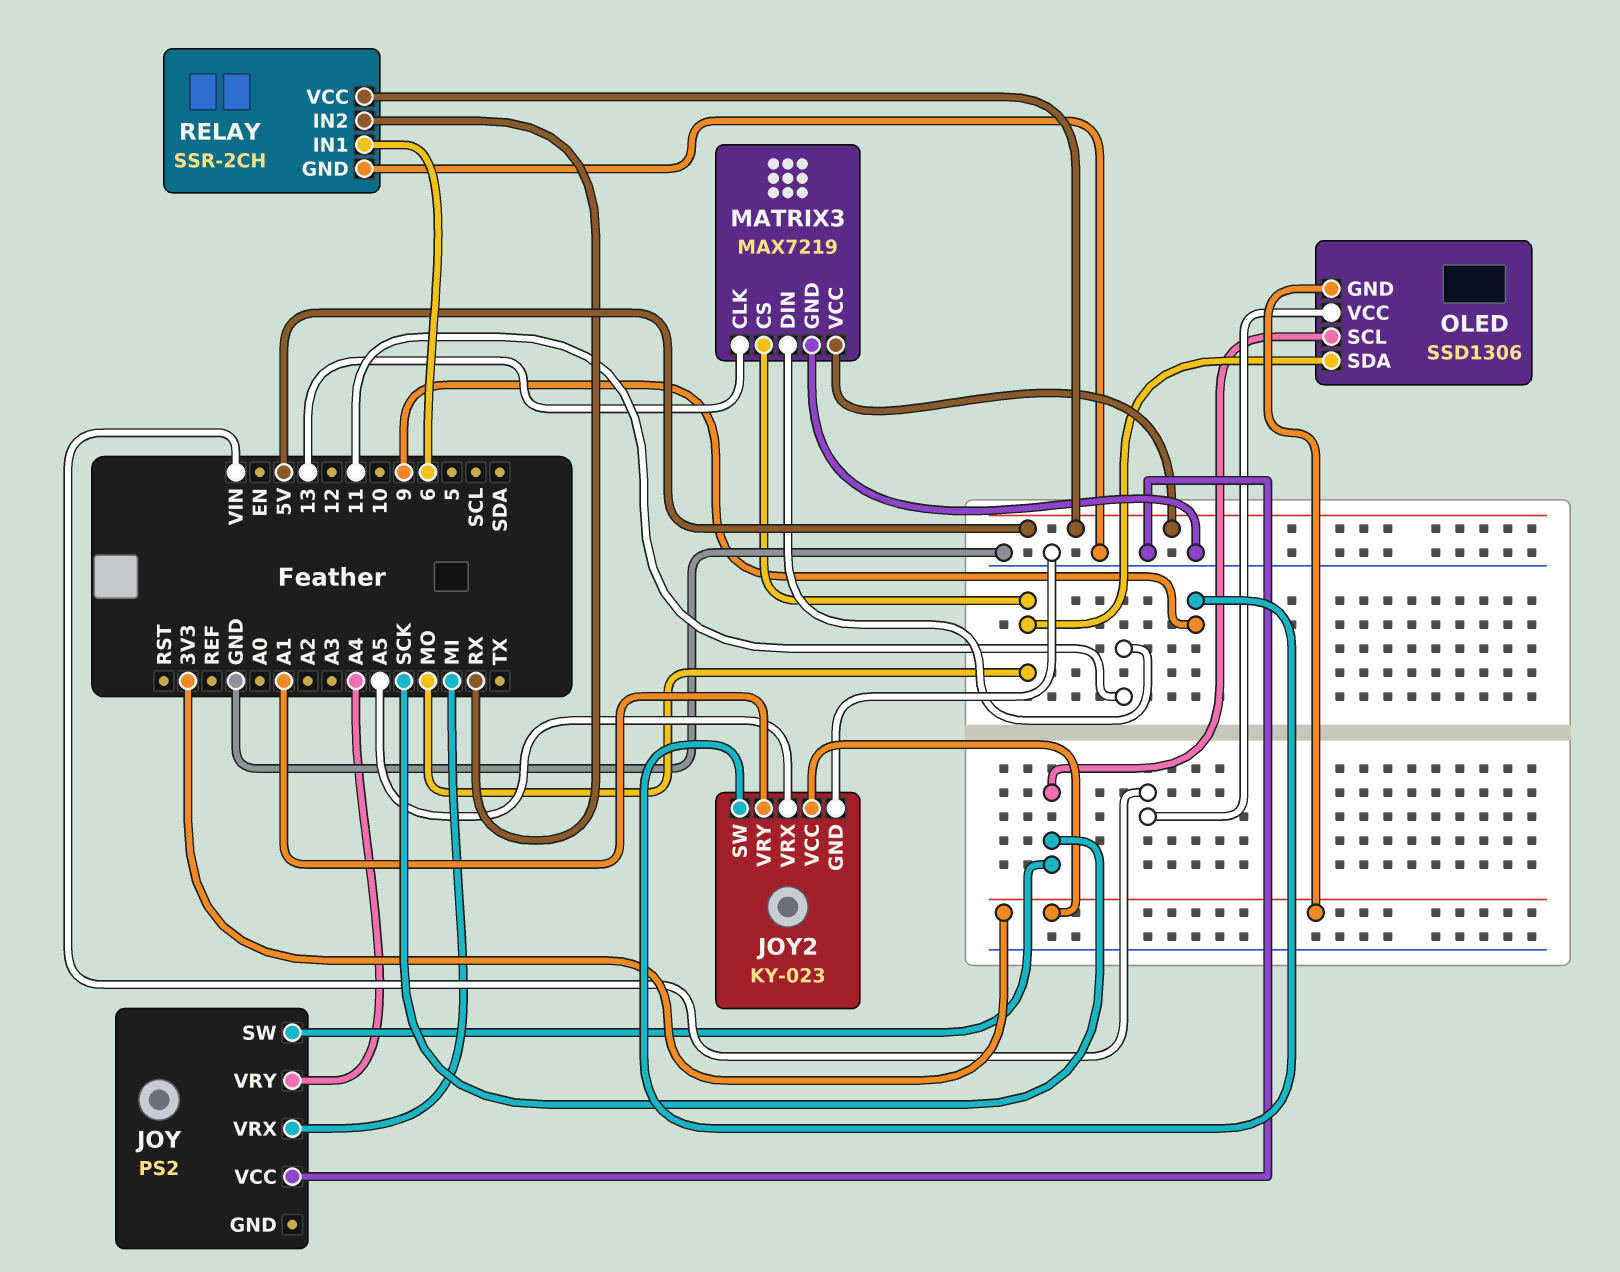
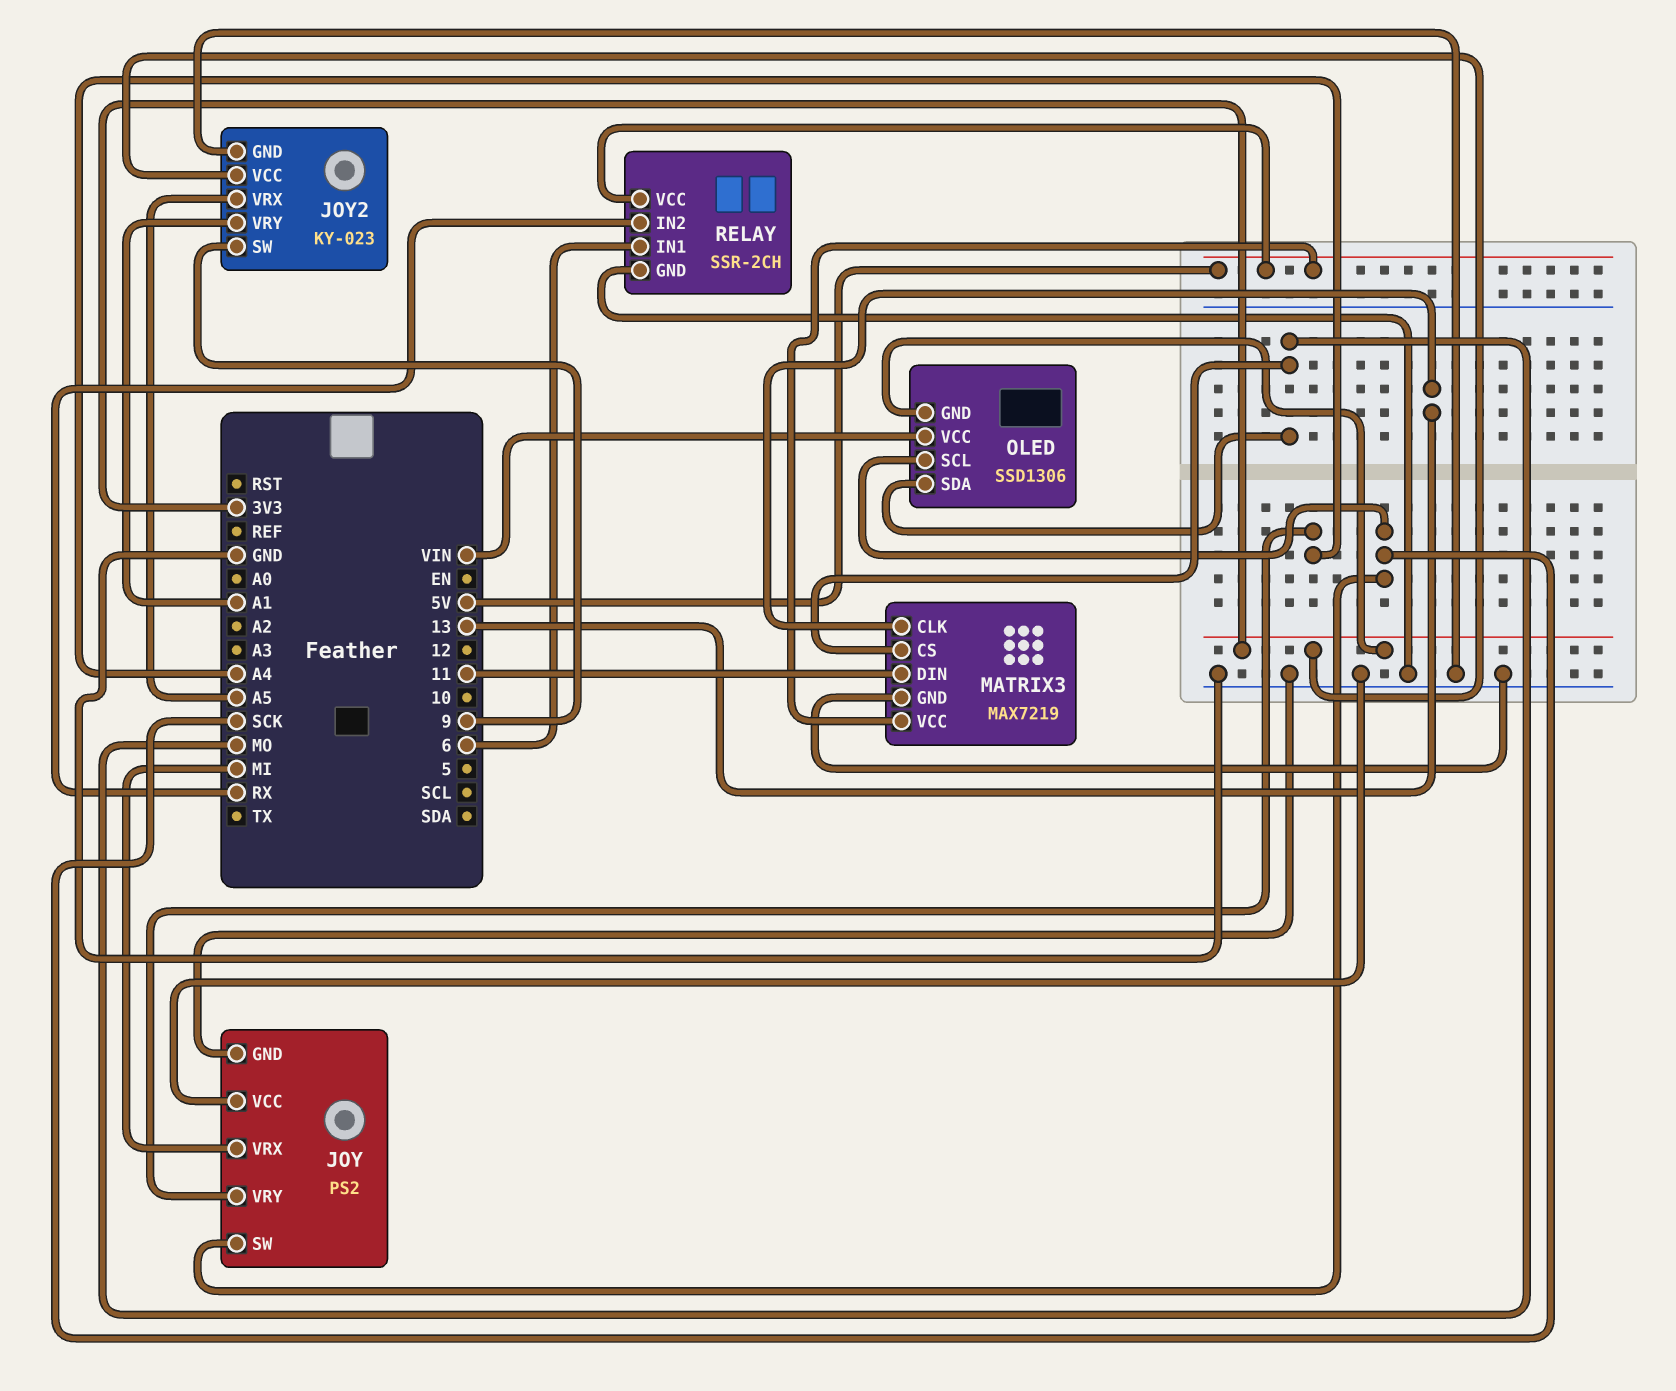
JOY pin GND: none -> GND

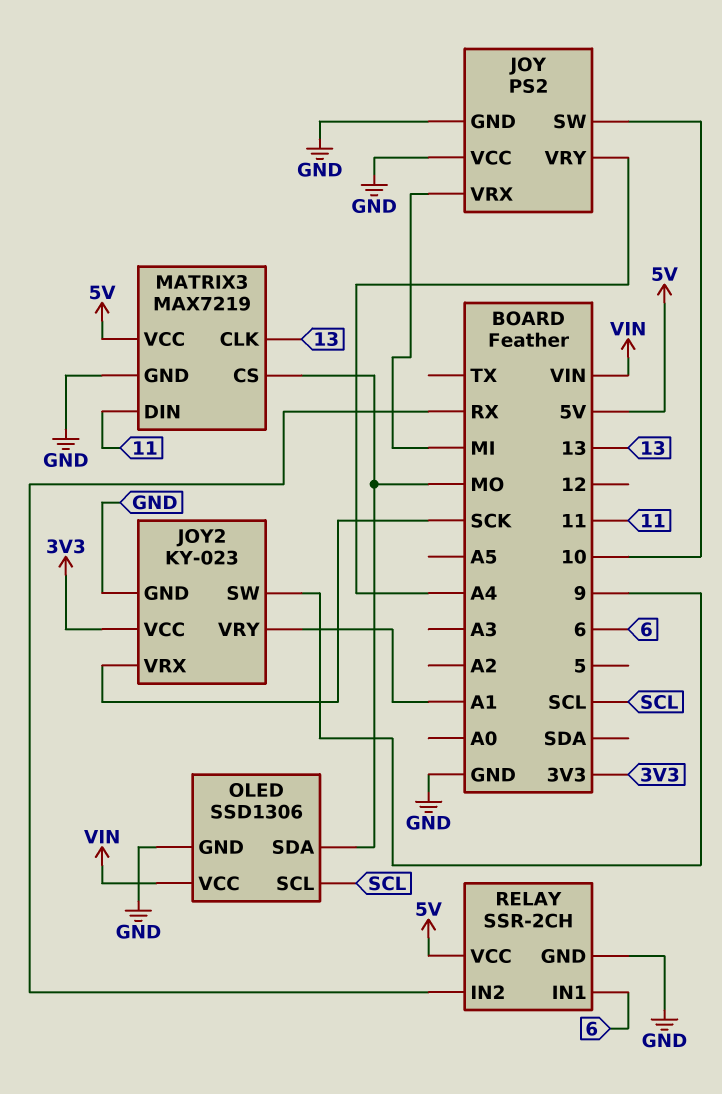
JOY pin SW: SCK -> 10
JOY2 pin VRX: A5 -> SCK
OLED pin GND: 3V3 -> GND
OLED pin SCL: SCK -> SCL

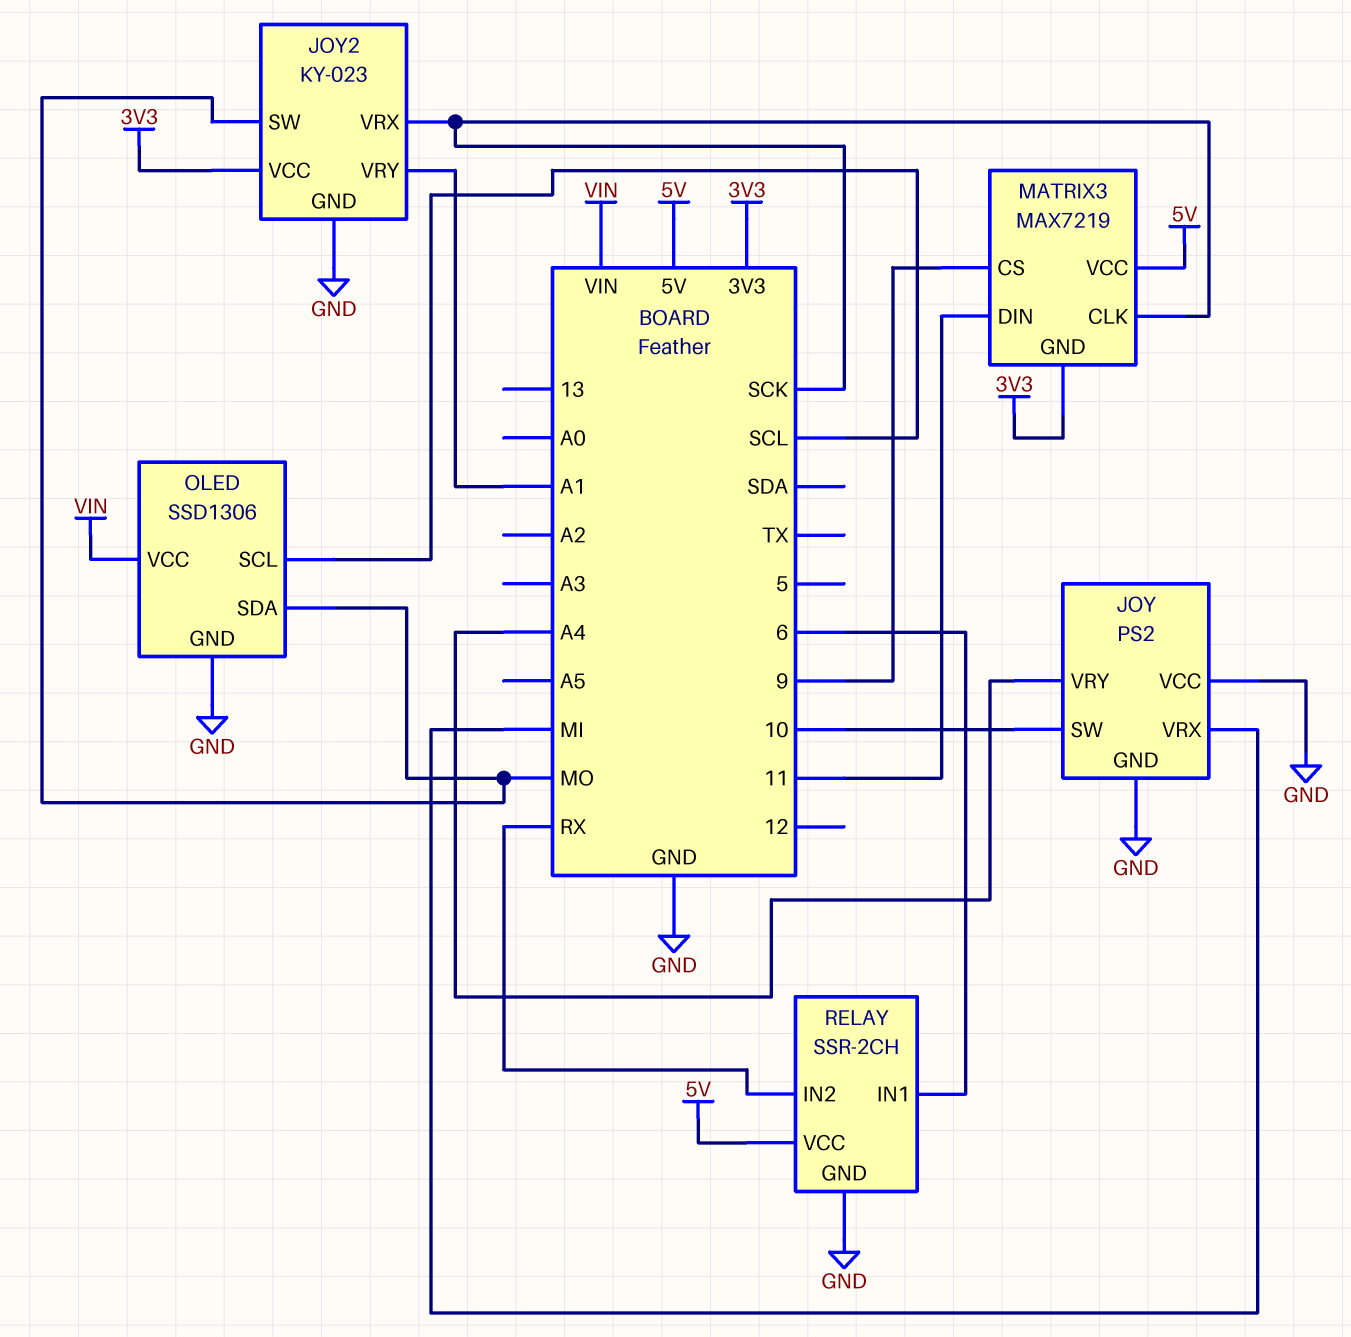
JOY2 pin SW: 9 -> MO
MATRIX3 pin CLK: 13 -> SCK
MATRIX3 pin CS: MO -> 9
MATRIX3 pin GND: GND -> 3V3

